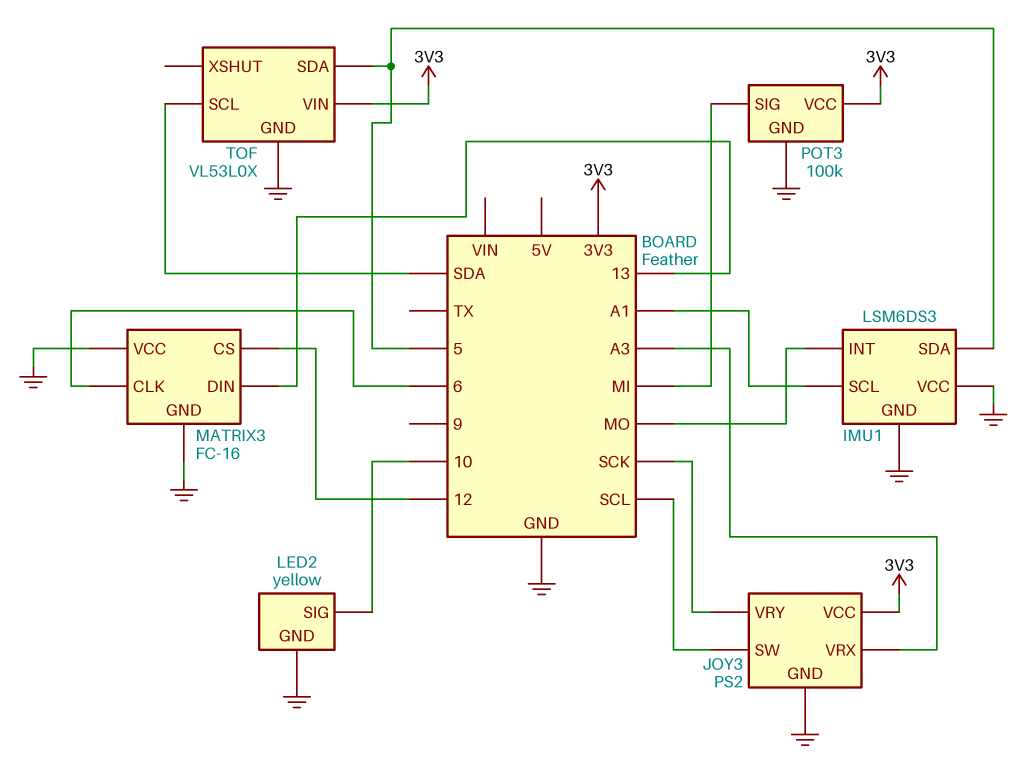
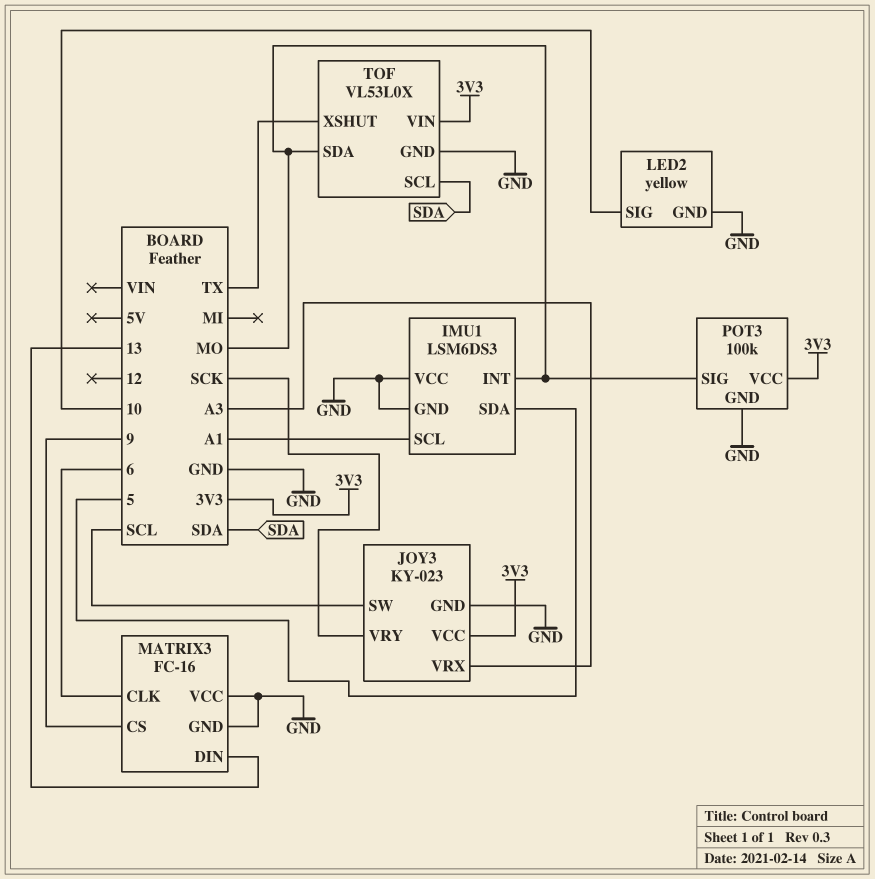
JOY3: PS2 -> KY-023
MATRIX3 pin CS: 12 -> 9
POT3 pin SIG: MI -> MO
TOF pin SDA: 5 -> MO
TOF pin XSHUT: none -> TX

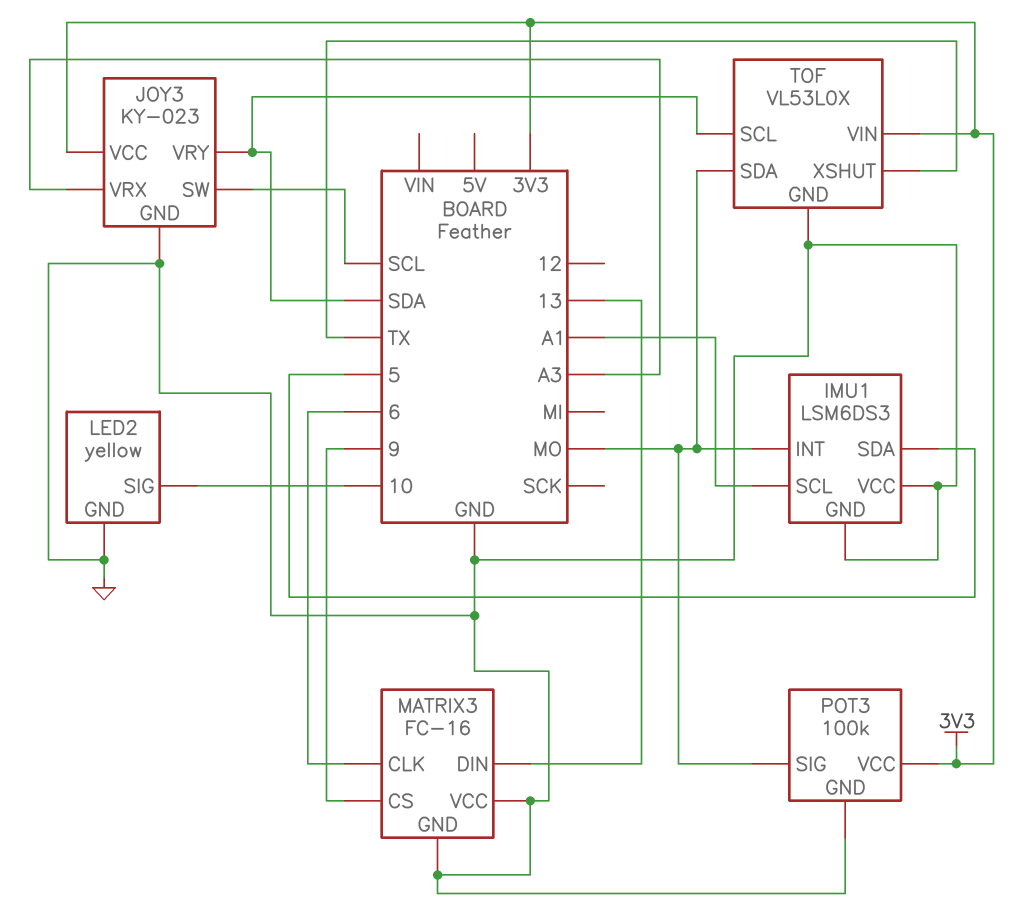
JOY3 pin VRY: SCK -> SDA

